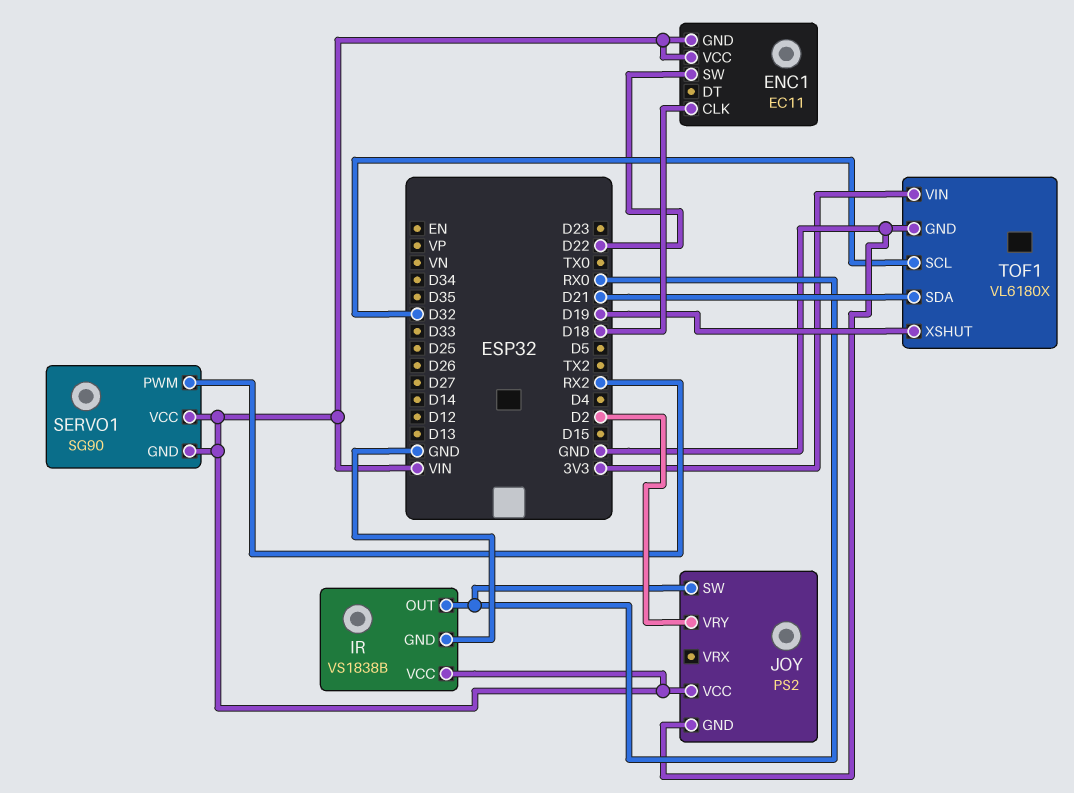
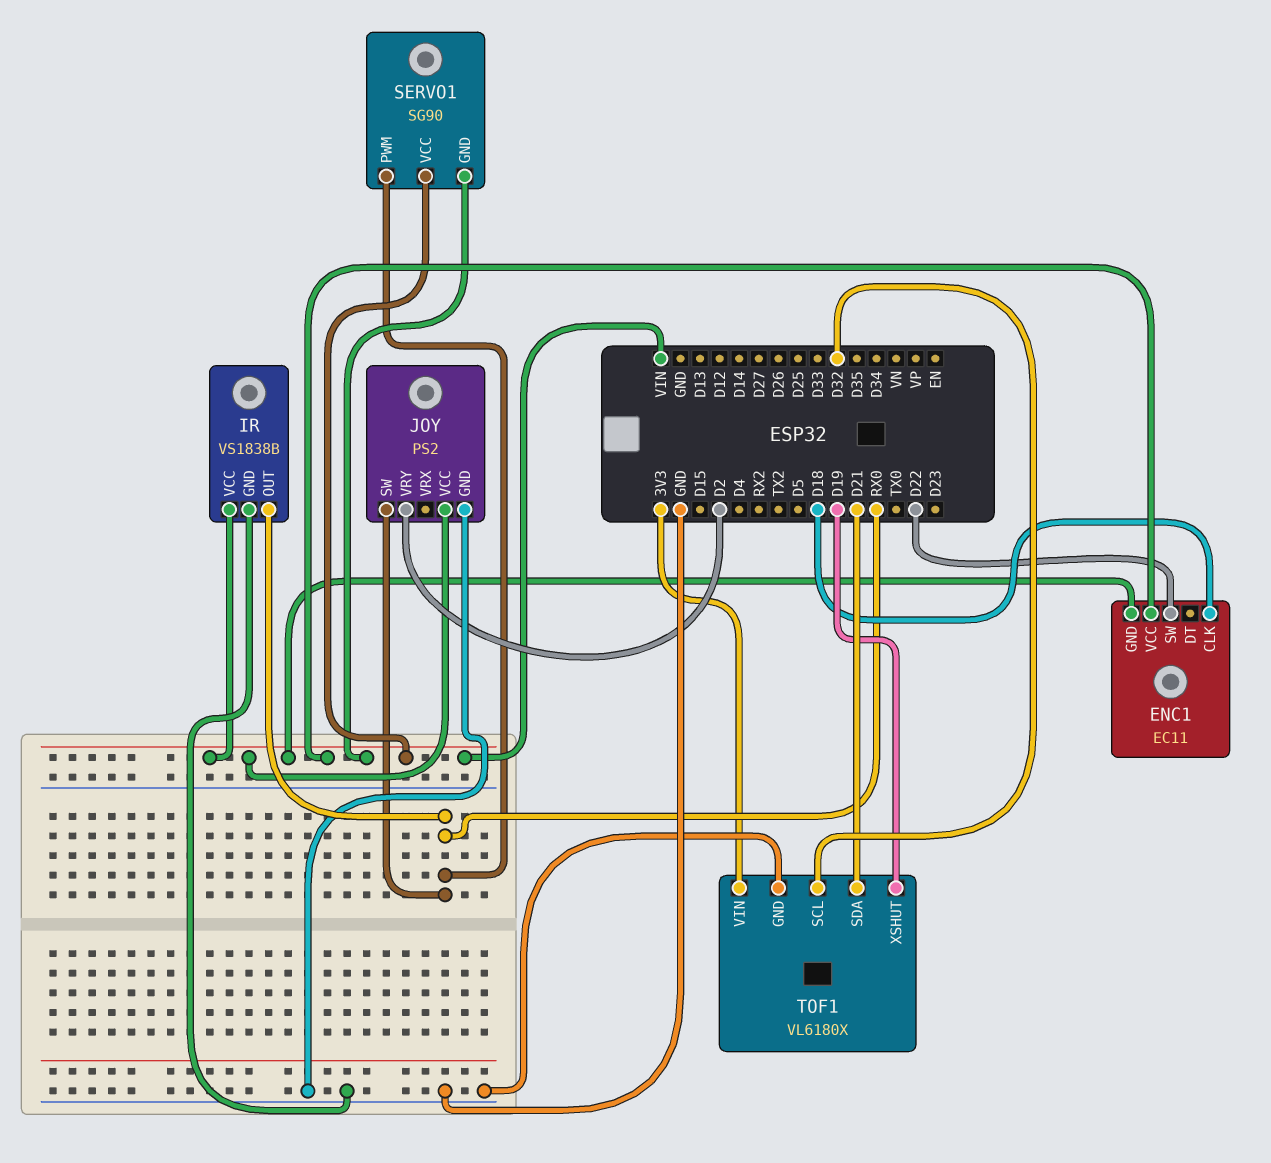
SERVO1 pin PWM: RX2 -> RX0

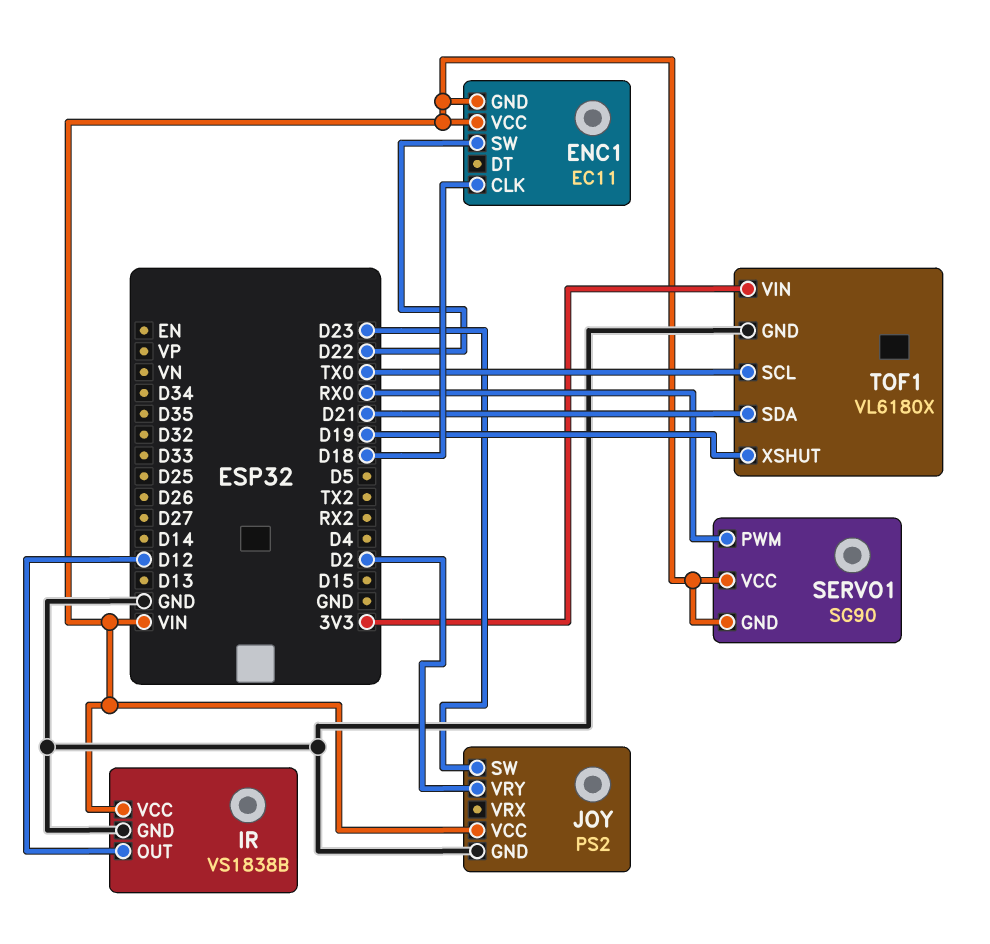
IR pin OUT: RX0 -> D12
JOY pin SW: RX0 -> D23
TOF1 pin SCL: D32 -> TX0

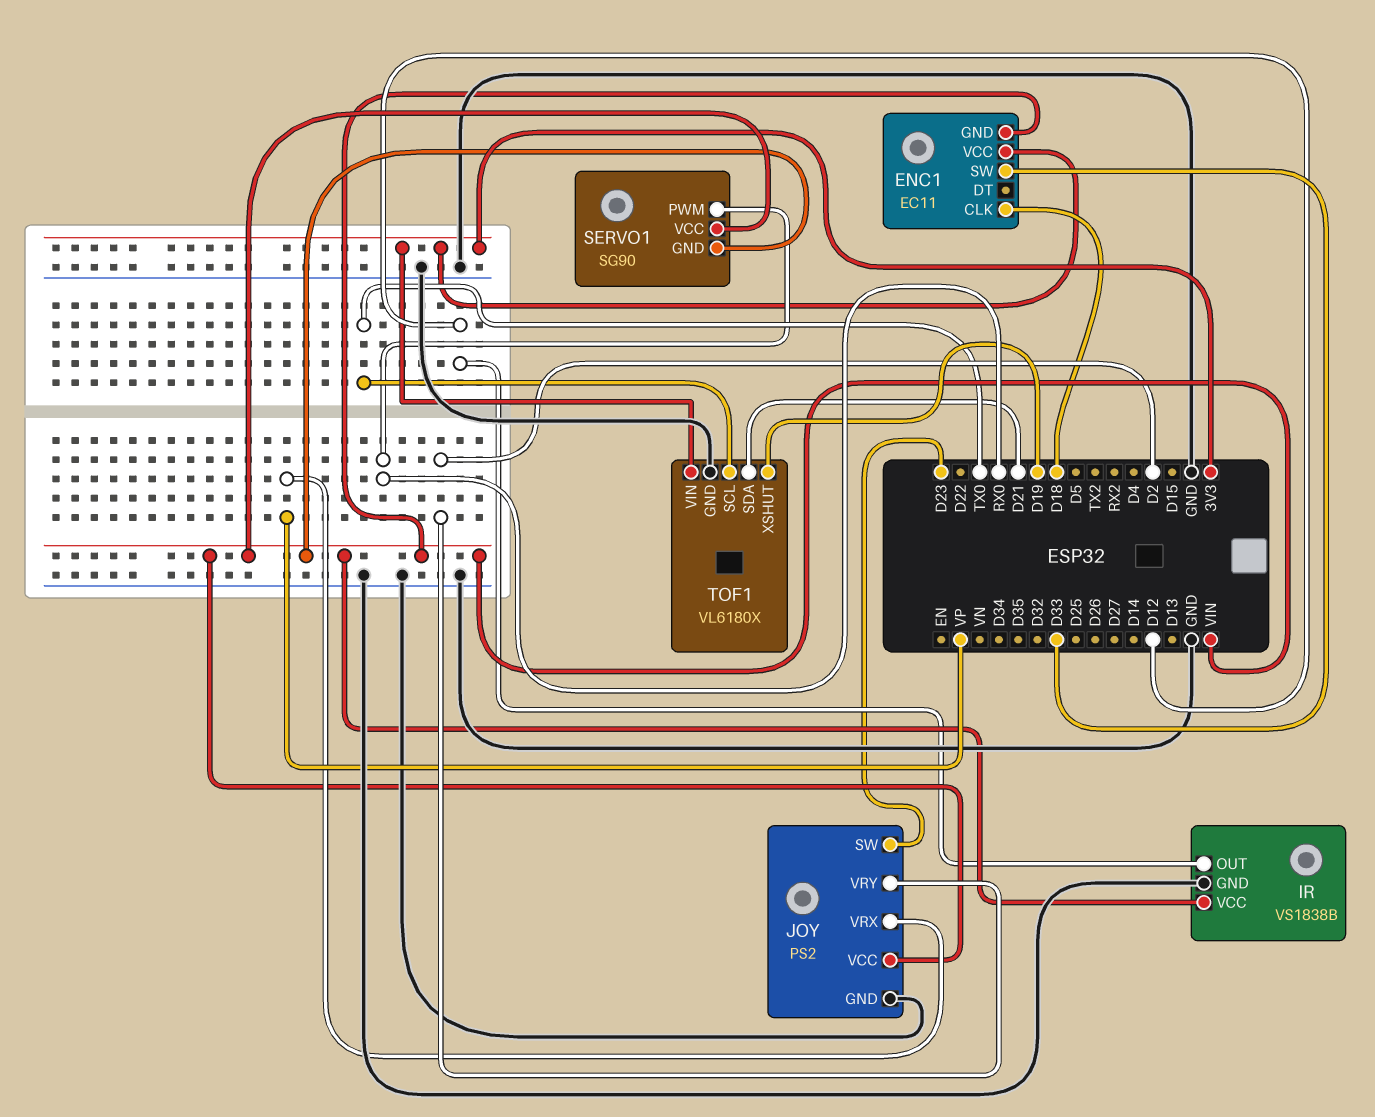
ENC1 pin SW: D22 -> D33
ENC1 pin VCC: VIN -> 3V3
JOY pin VRX: none -> VP

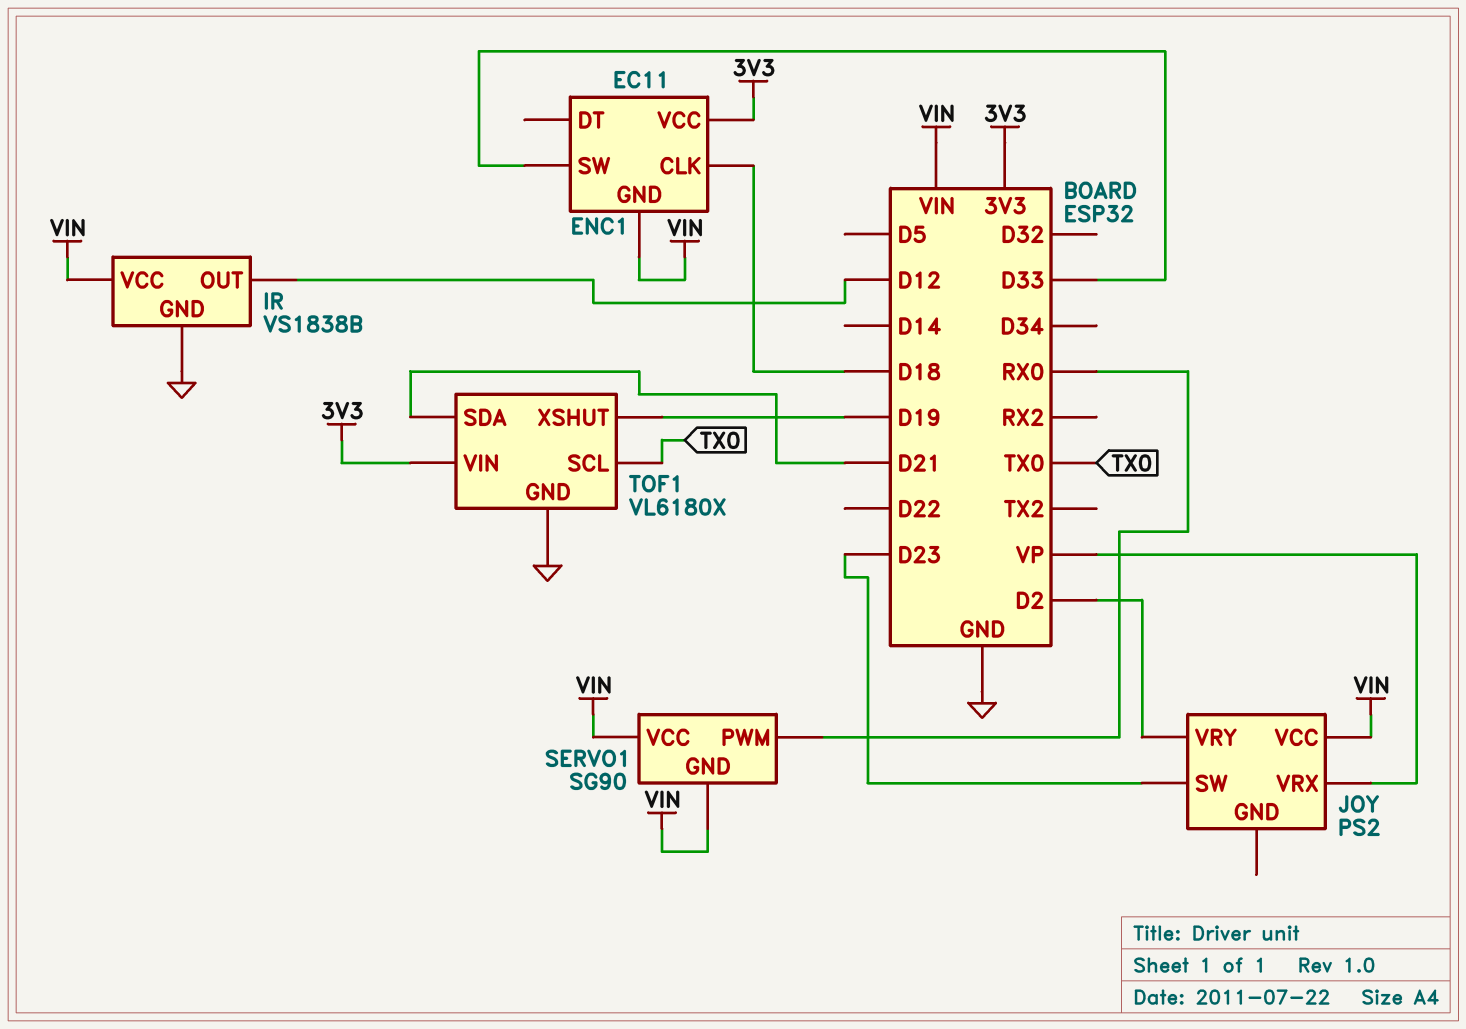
JOY pin GND: GND -> none

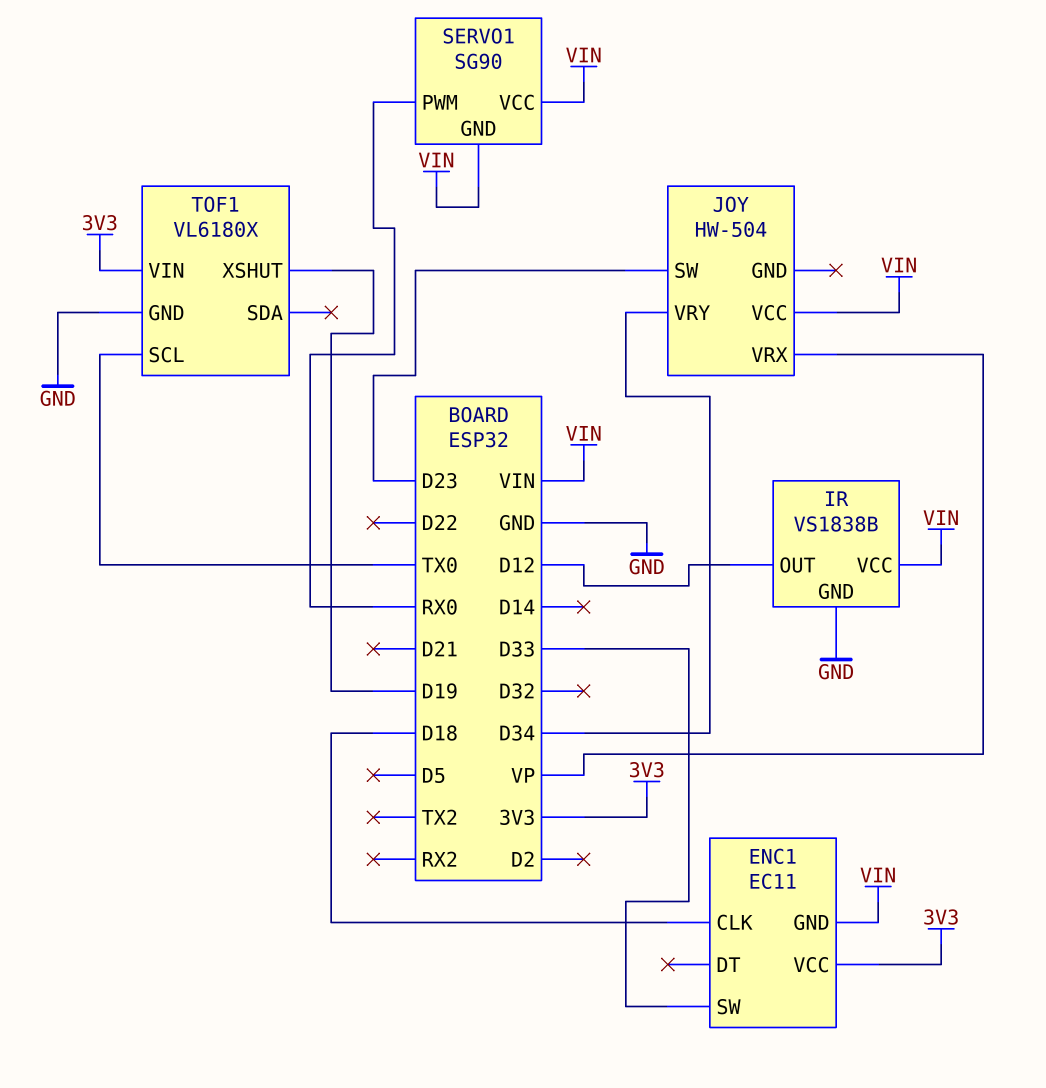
JOY: PS2 -> HW-504
JOY pin VRY: D2 -> D34
TOF1 pin SDA: D21 -> none

